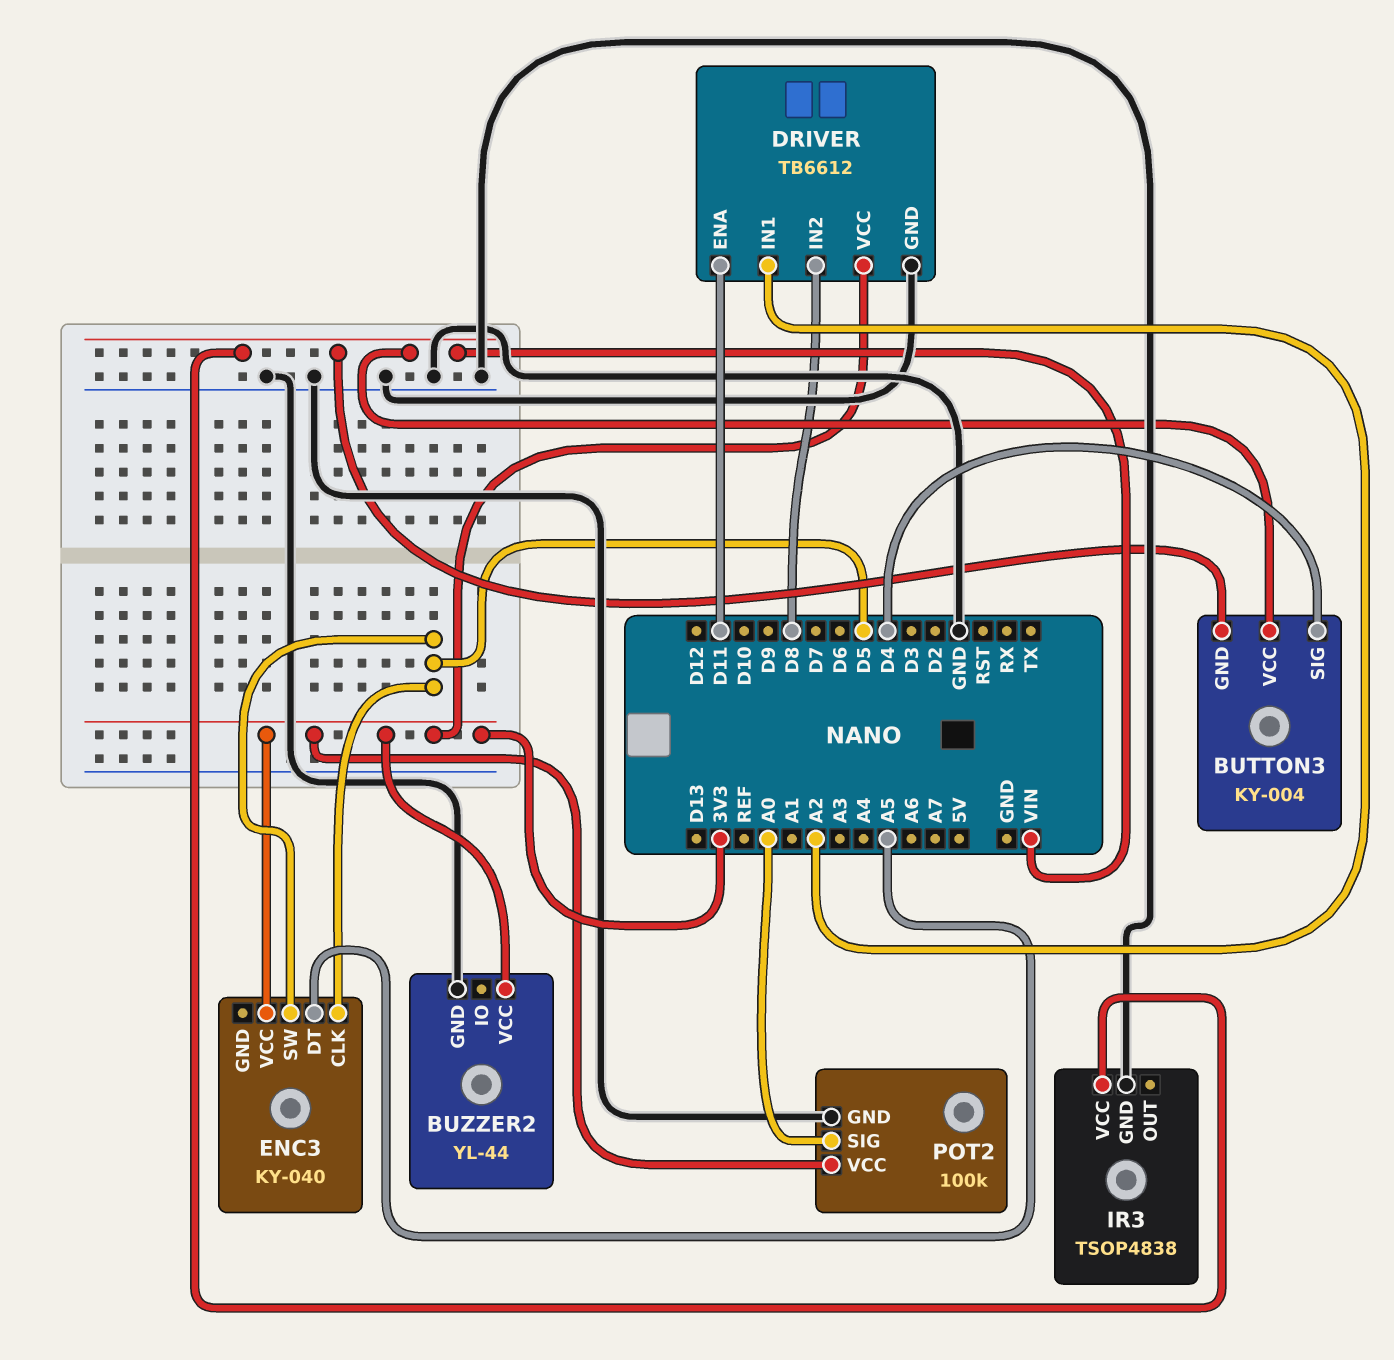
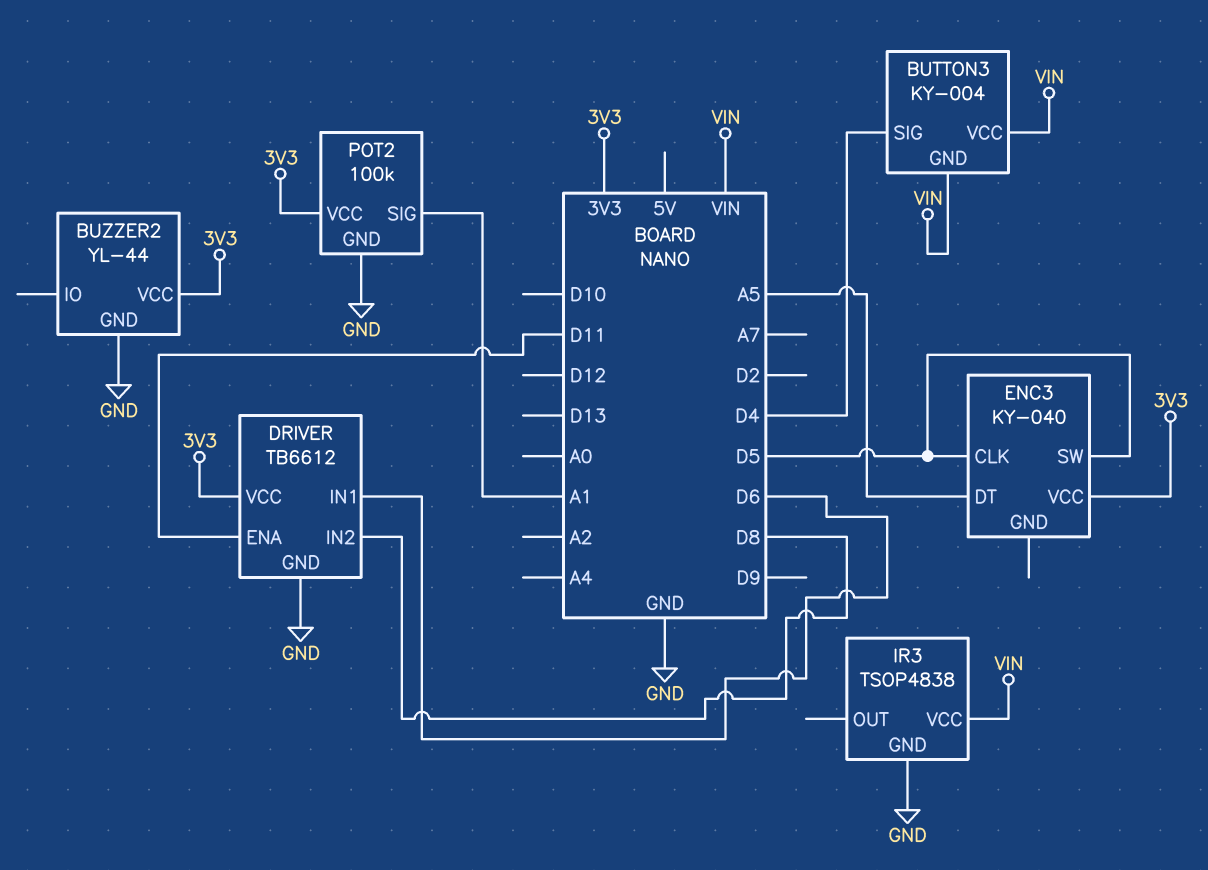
DRIVER pin IN1: A2 -> D6
POT2 pin SIG: A0 -> A1

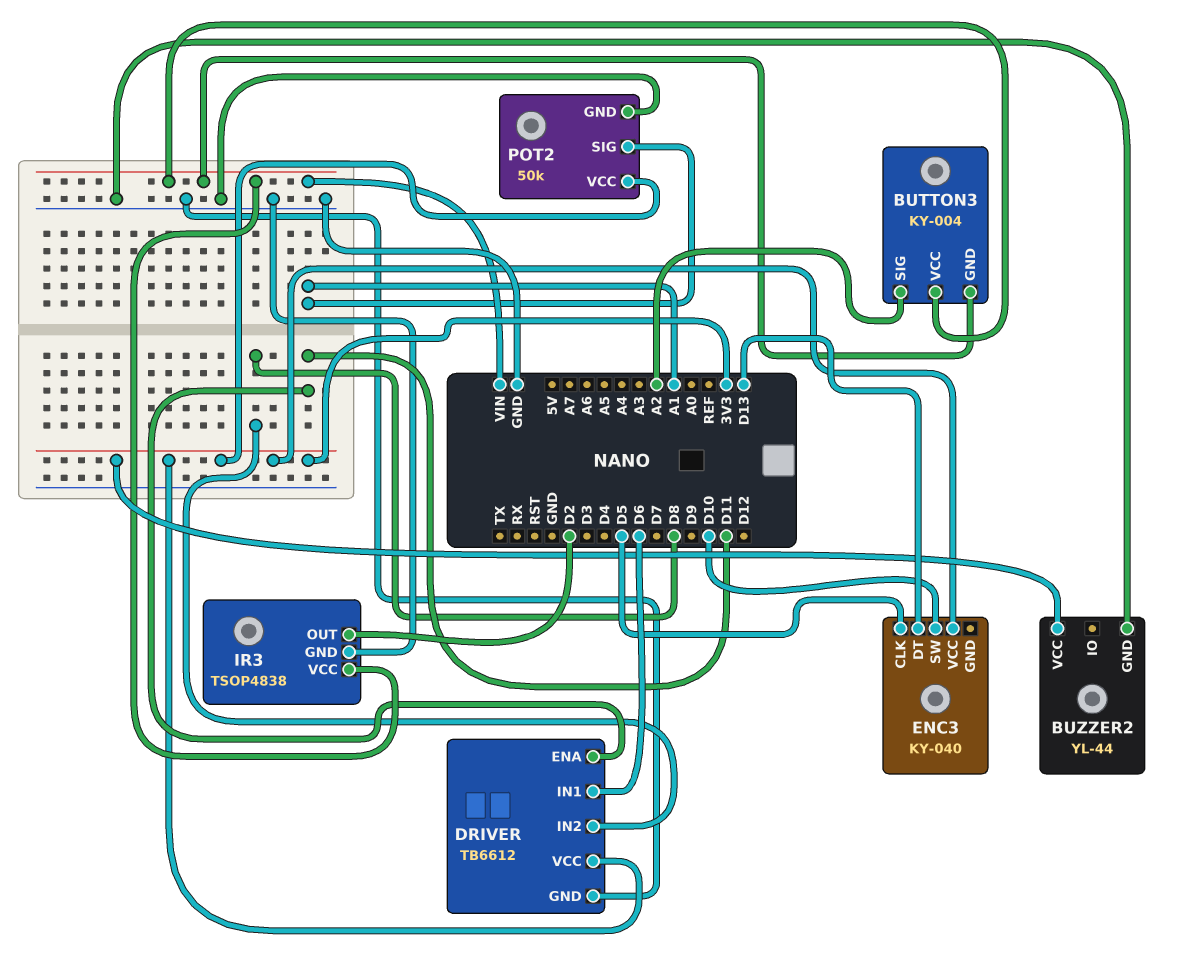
BUTTON3 pin SIG: D4 -> A2
ENC3 pin DT: A5 -> D13
ENC3 pin SW: D5 -> D10
IR3 pin OUT: none -> D2
POT2: 100k -> 50k

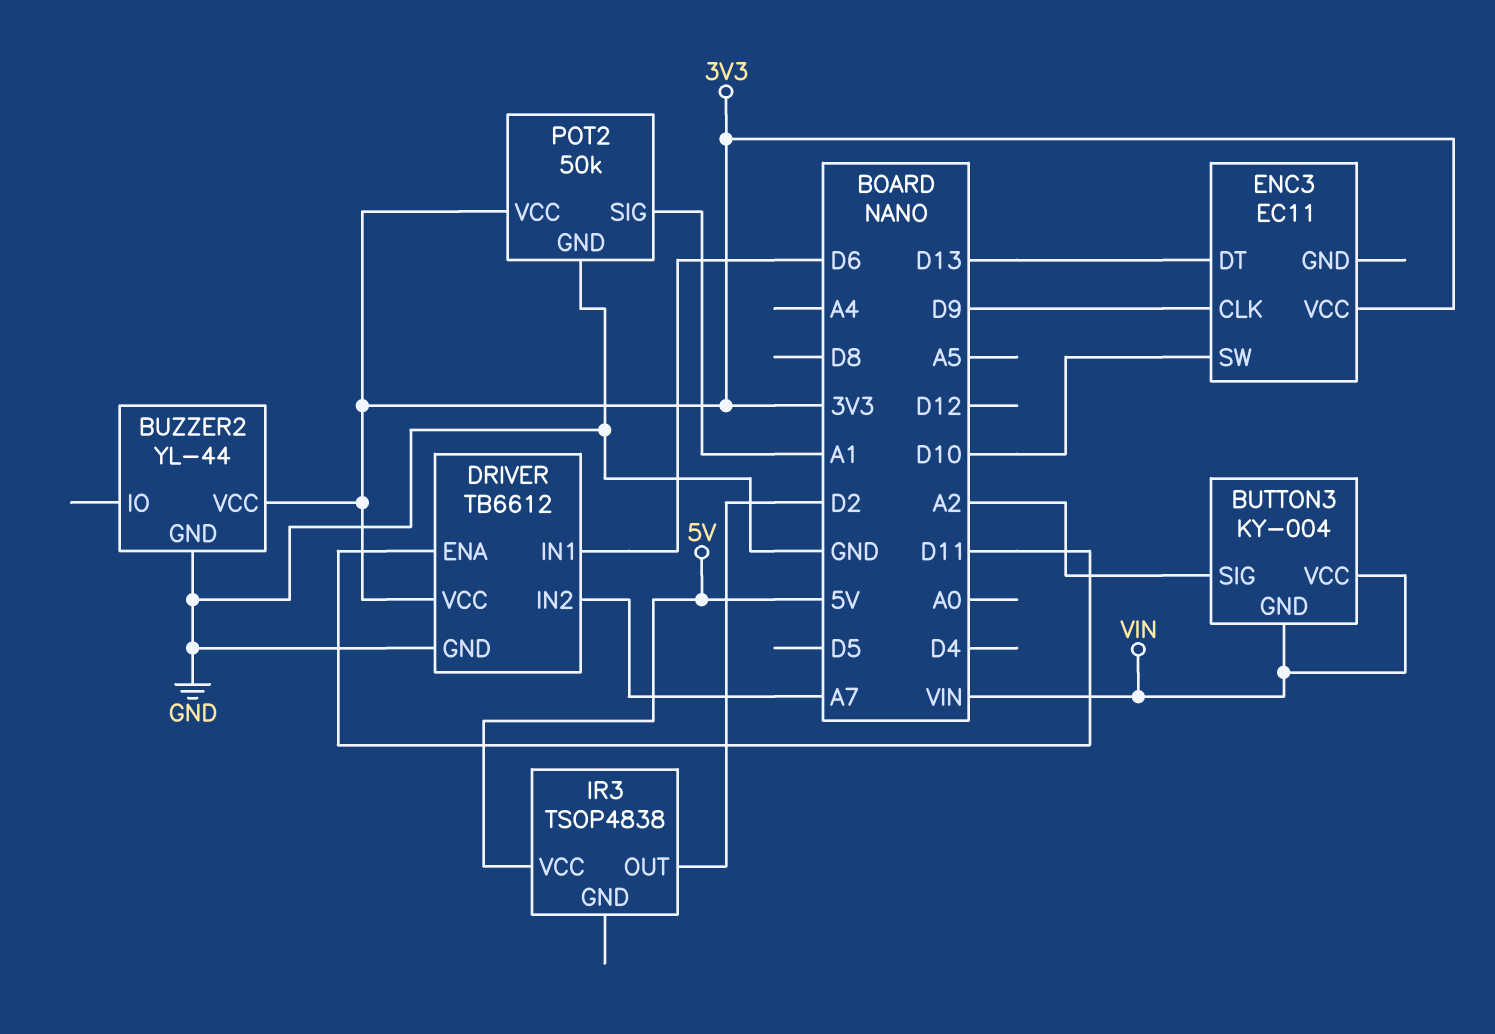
DRIVER pin IN2: D8 -> A7
ENC3: KY-040 -> EC11
ENC3 pin CLK: D5 -> D9
IR3 pin GND: GND -> none
IR3 pin VCC: VIN -> 5V

